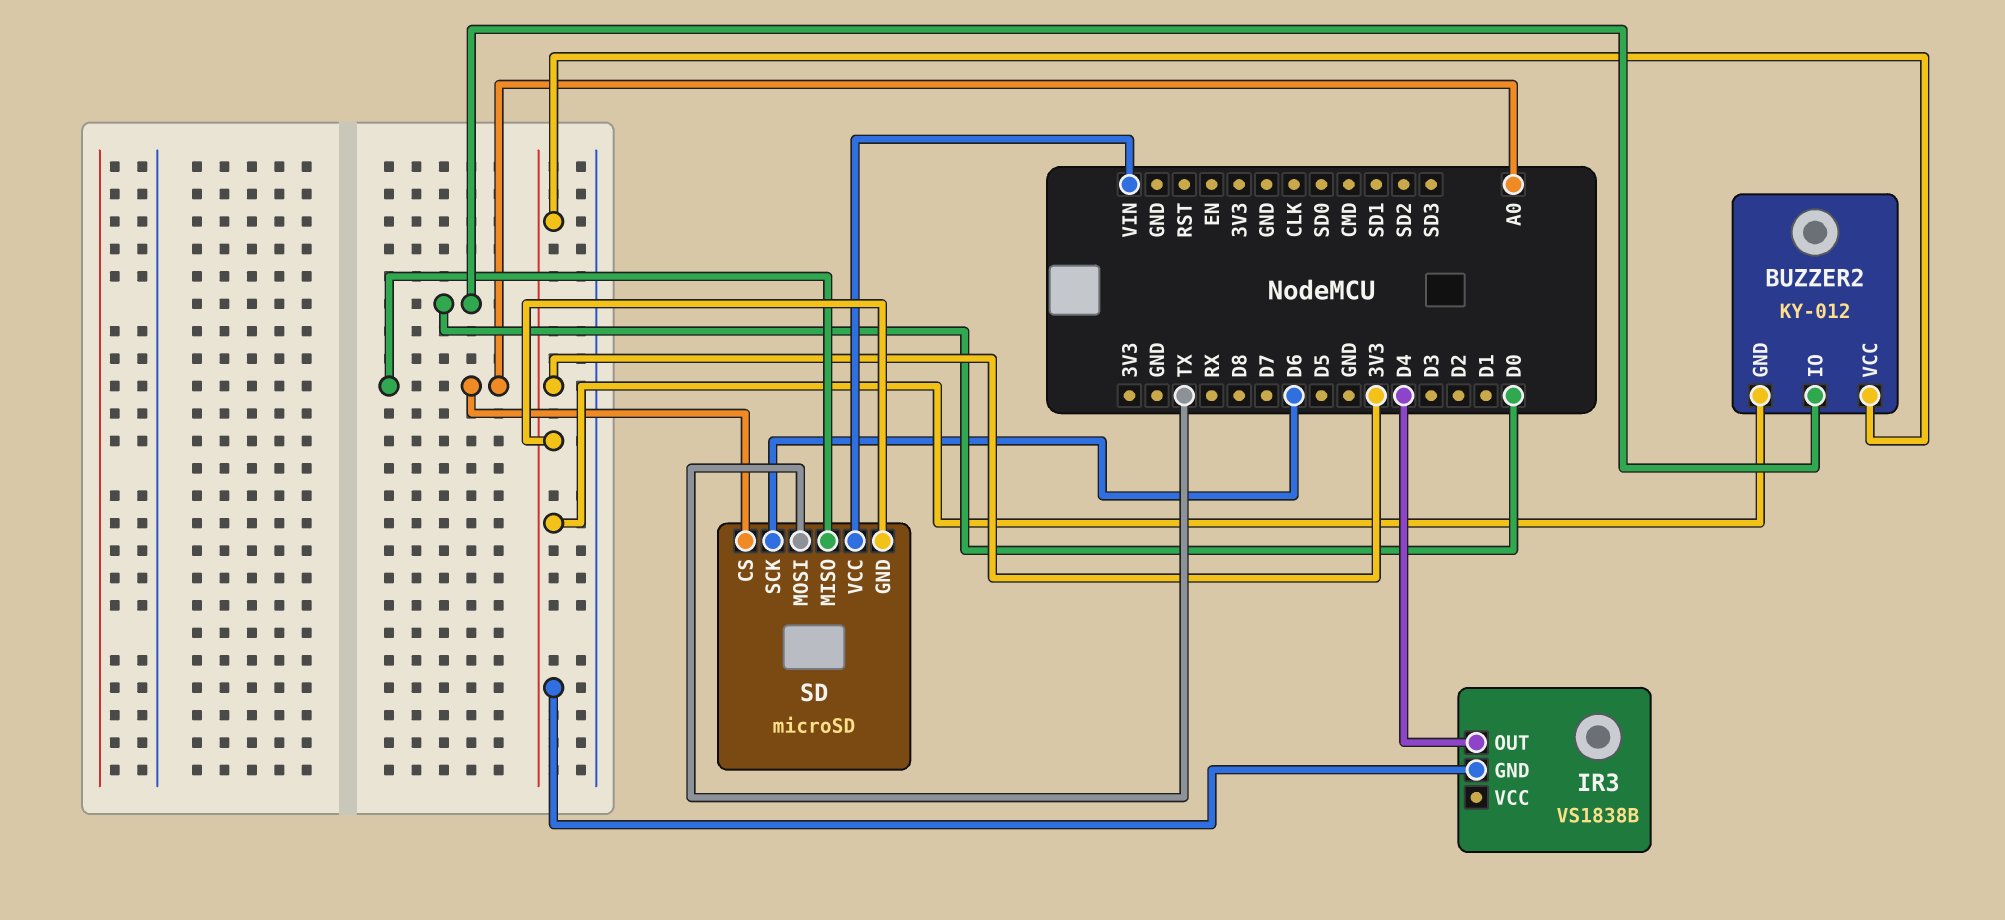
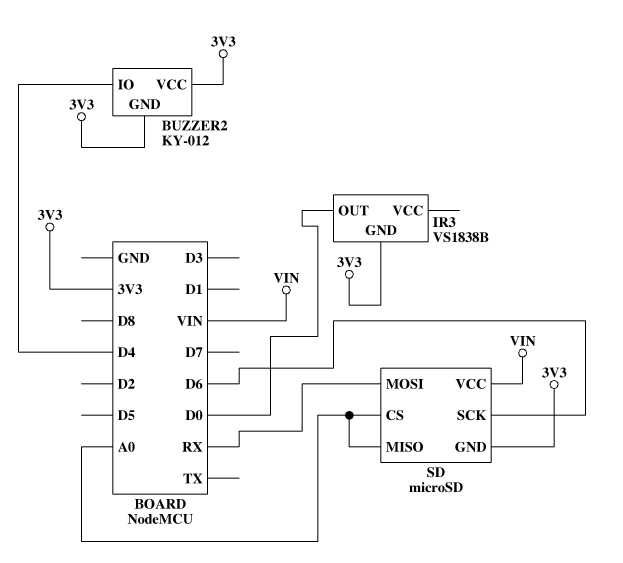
BUZZER2 pin IO: D0 -> D4
IR3 pin OUT: D4 -> D0
SD pin MOSI: TX -> RX

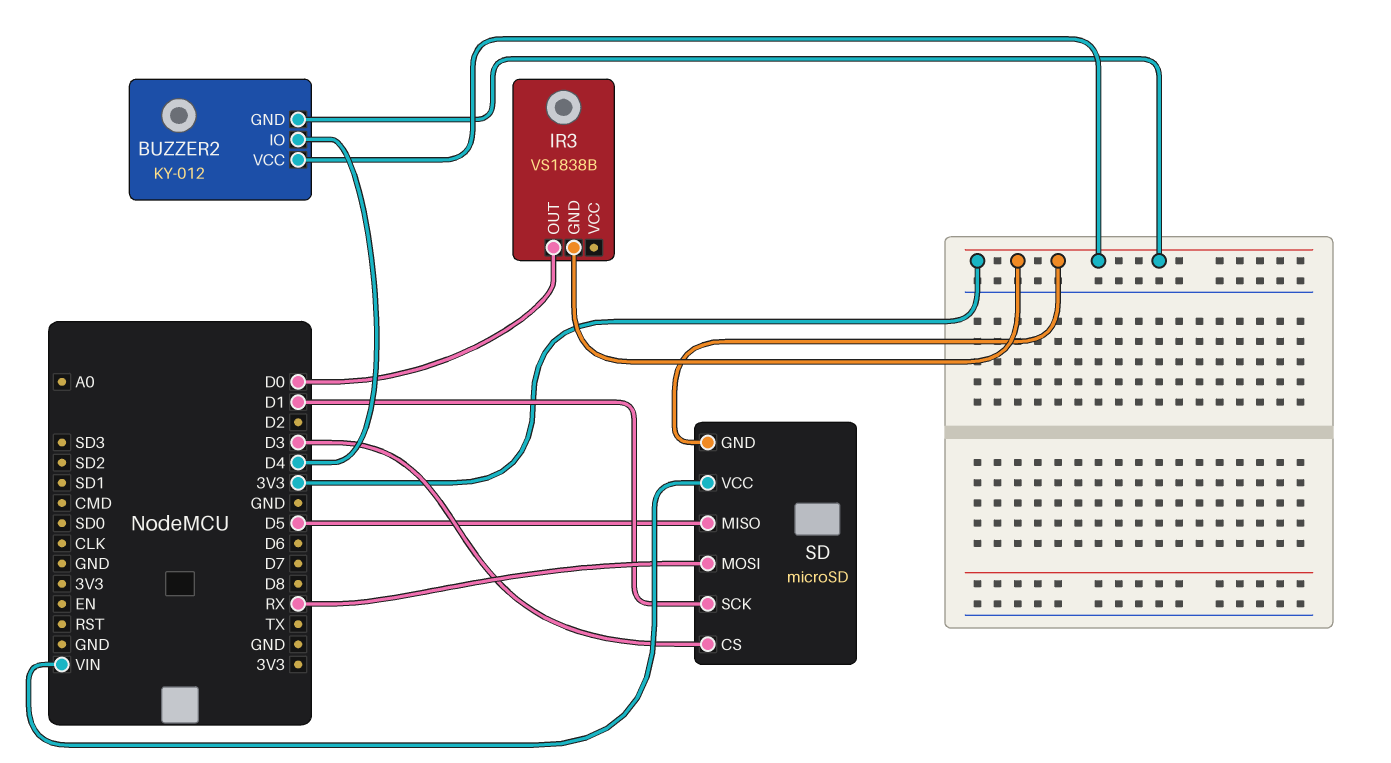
SD pin CS: A0 -> D3
SD pin MISO: A0 -> D5
SD pin SCK: D6 -> D1

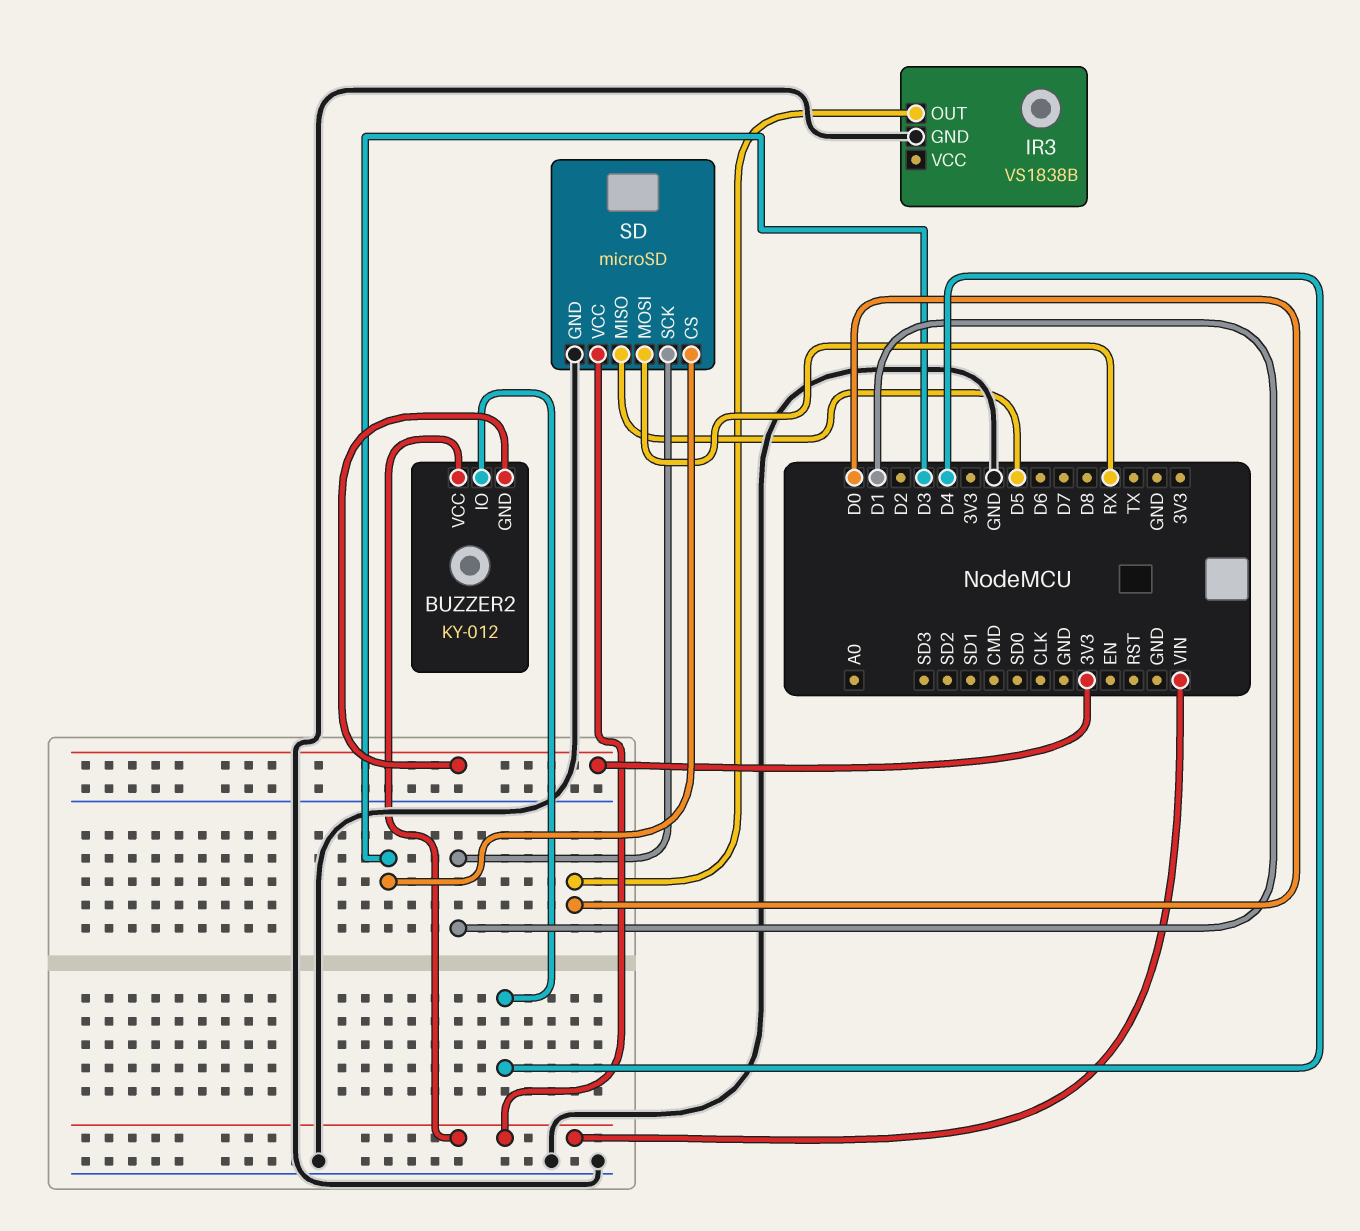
BUZZER2 pin VCC: 3V3 -> VIN
IR3 pin GND: 3V3 -> GND
SD pin GND: 3V3 -> GND

